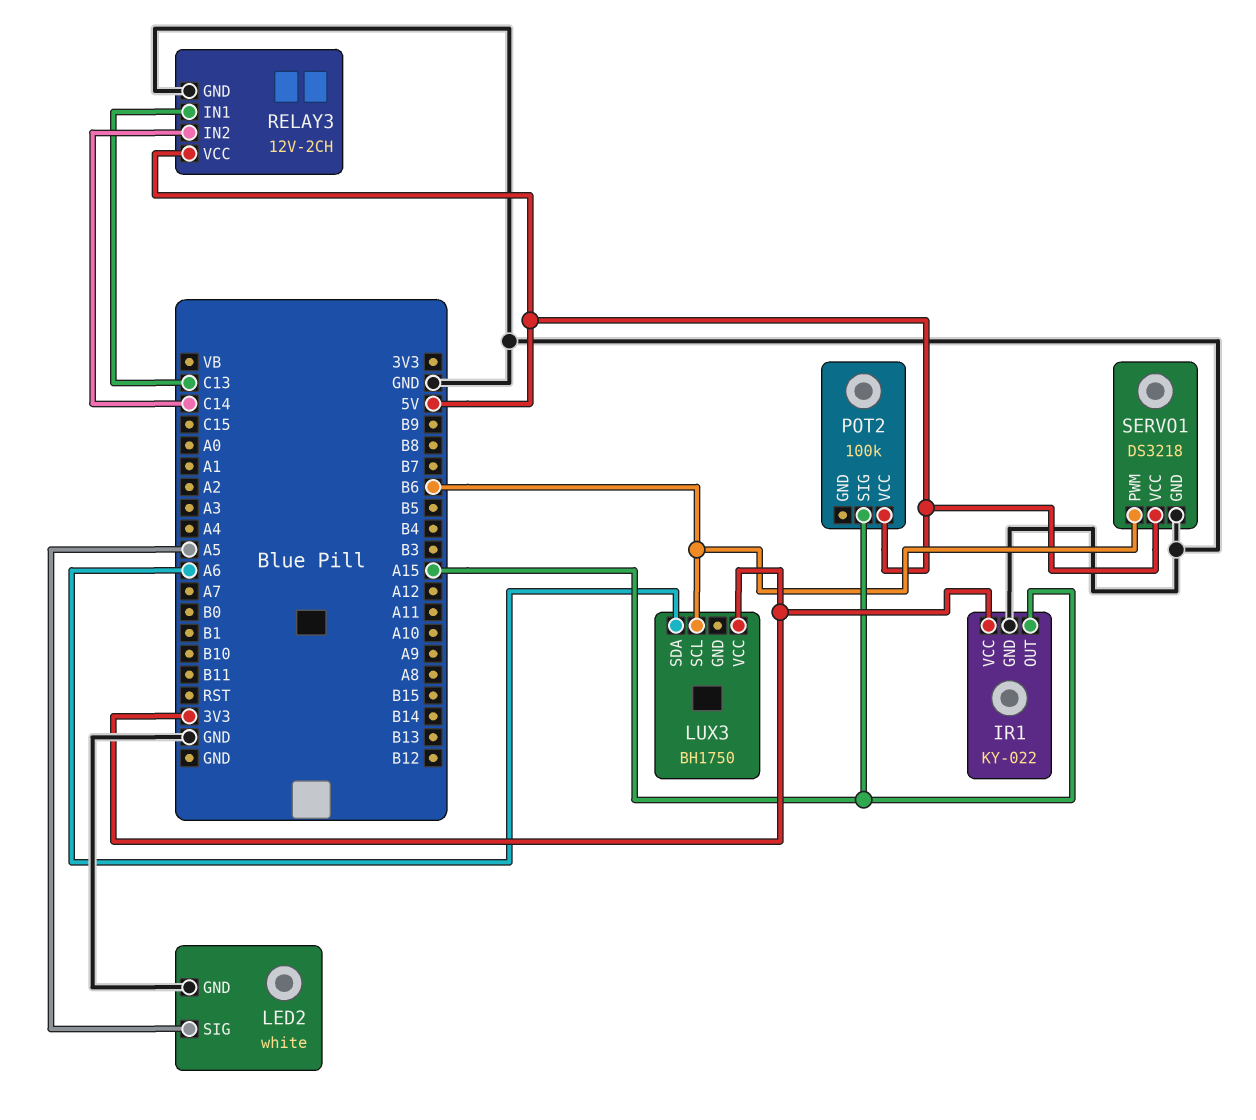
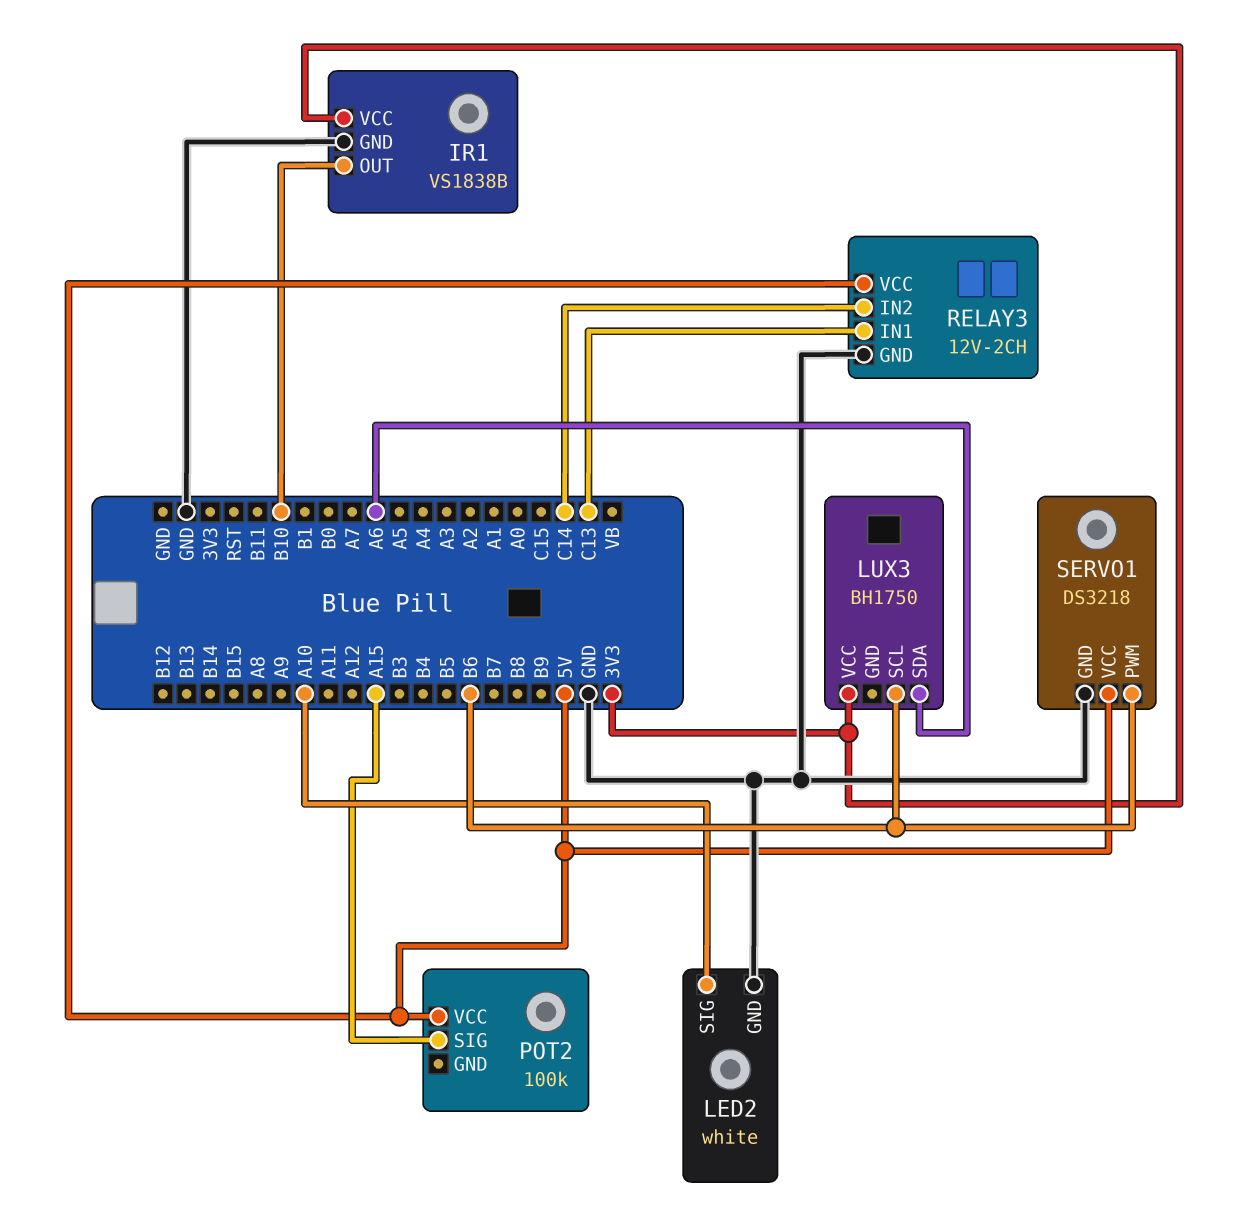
IR1: KY-022 -> VS1838B
IR1 pin OUT: A15 -> B10
LED2 pin SIG: A5 -> A10

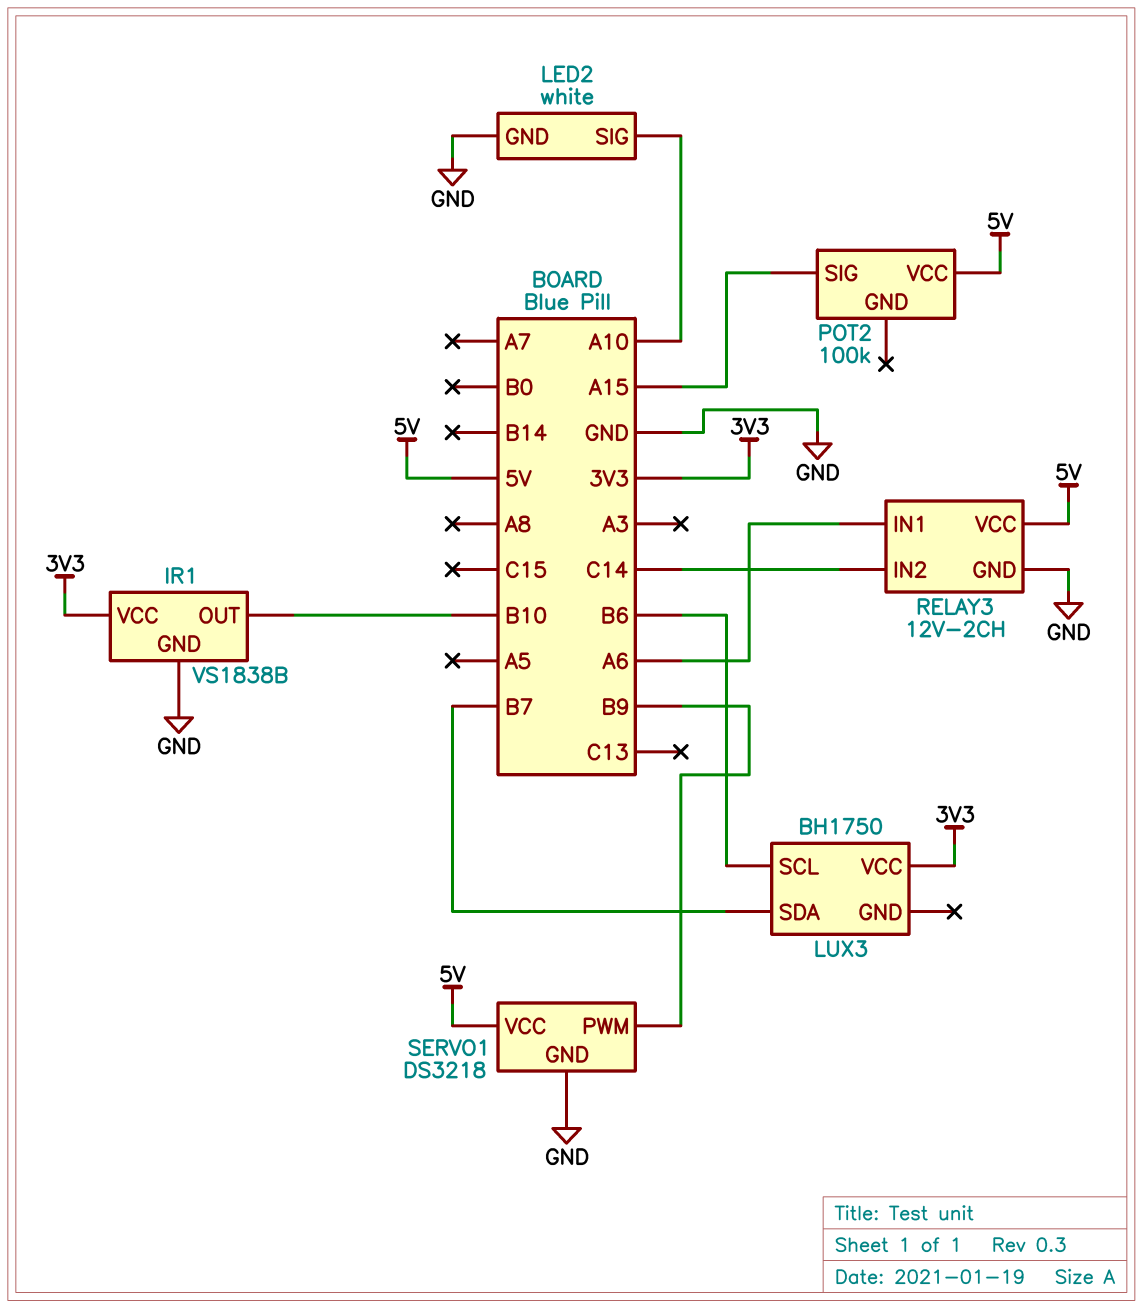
LUX3 pin SDA: A6 -> B7
RELAY3 pin IN1: C13 -> A6
SERVO1 pin PWM: B6 -> B9

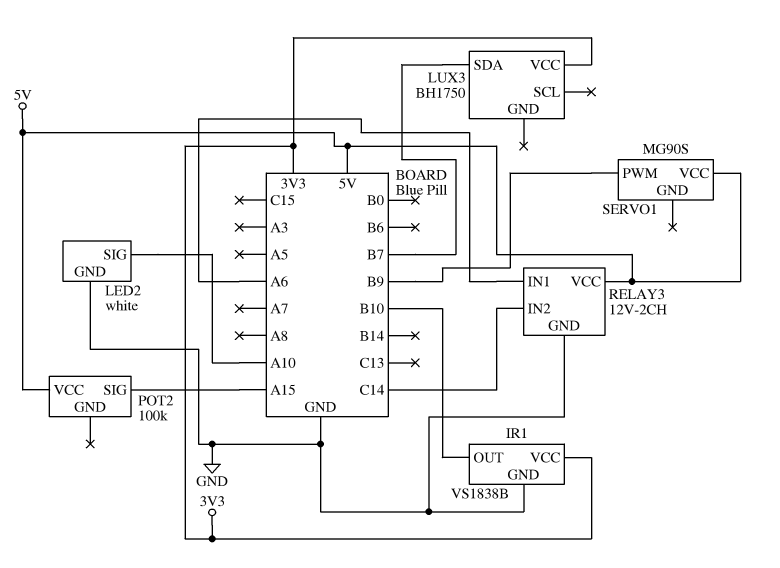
LUX3 pin SCL: B6 -> none
SERVO1: DS3218 -> MG90S
SERVO1 pin GND: GND -> none

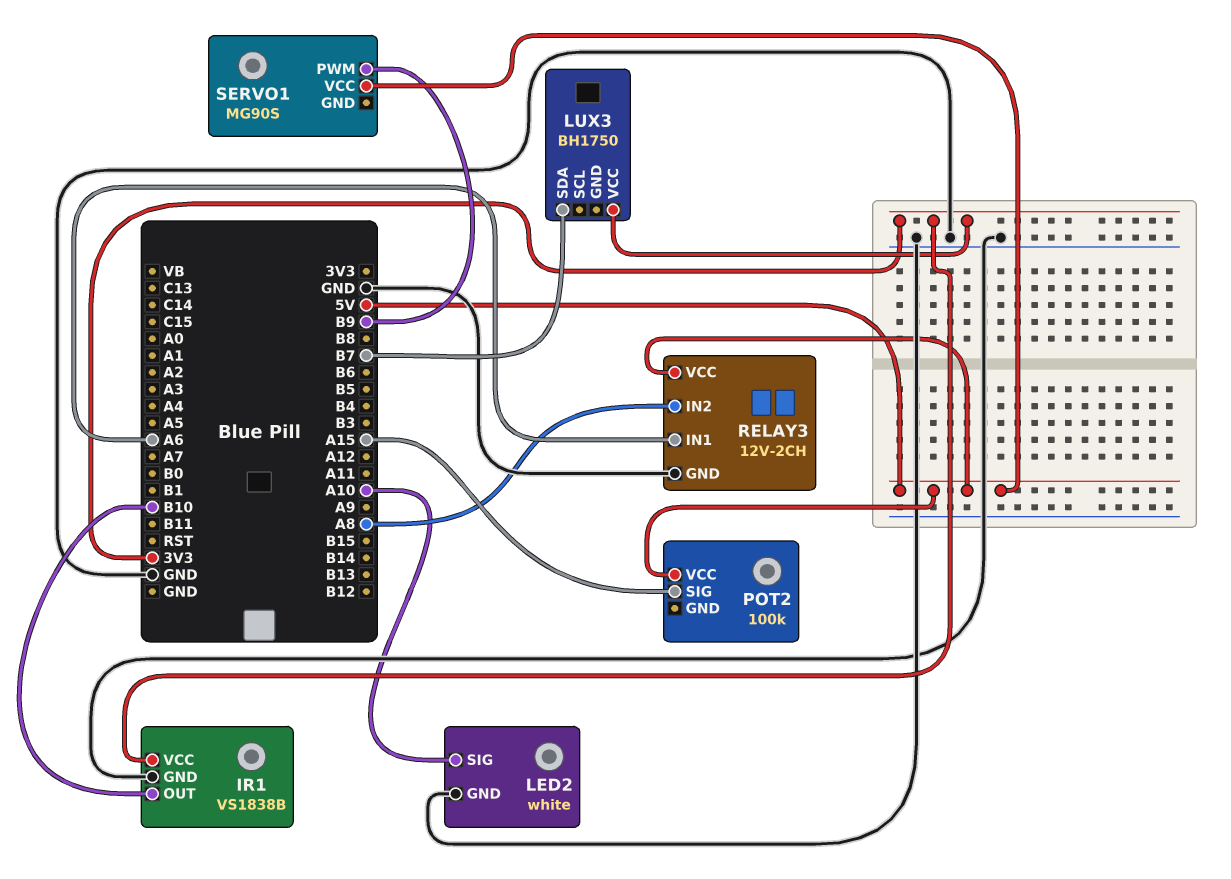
RELAY3 pin IN2: C14 -> A8

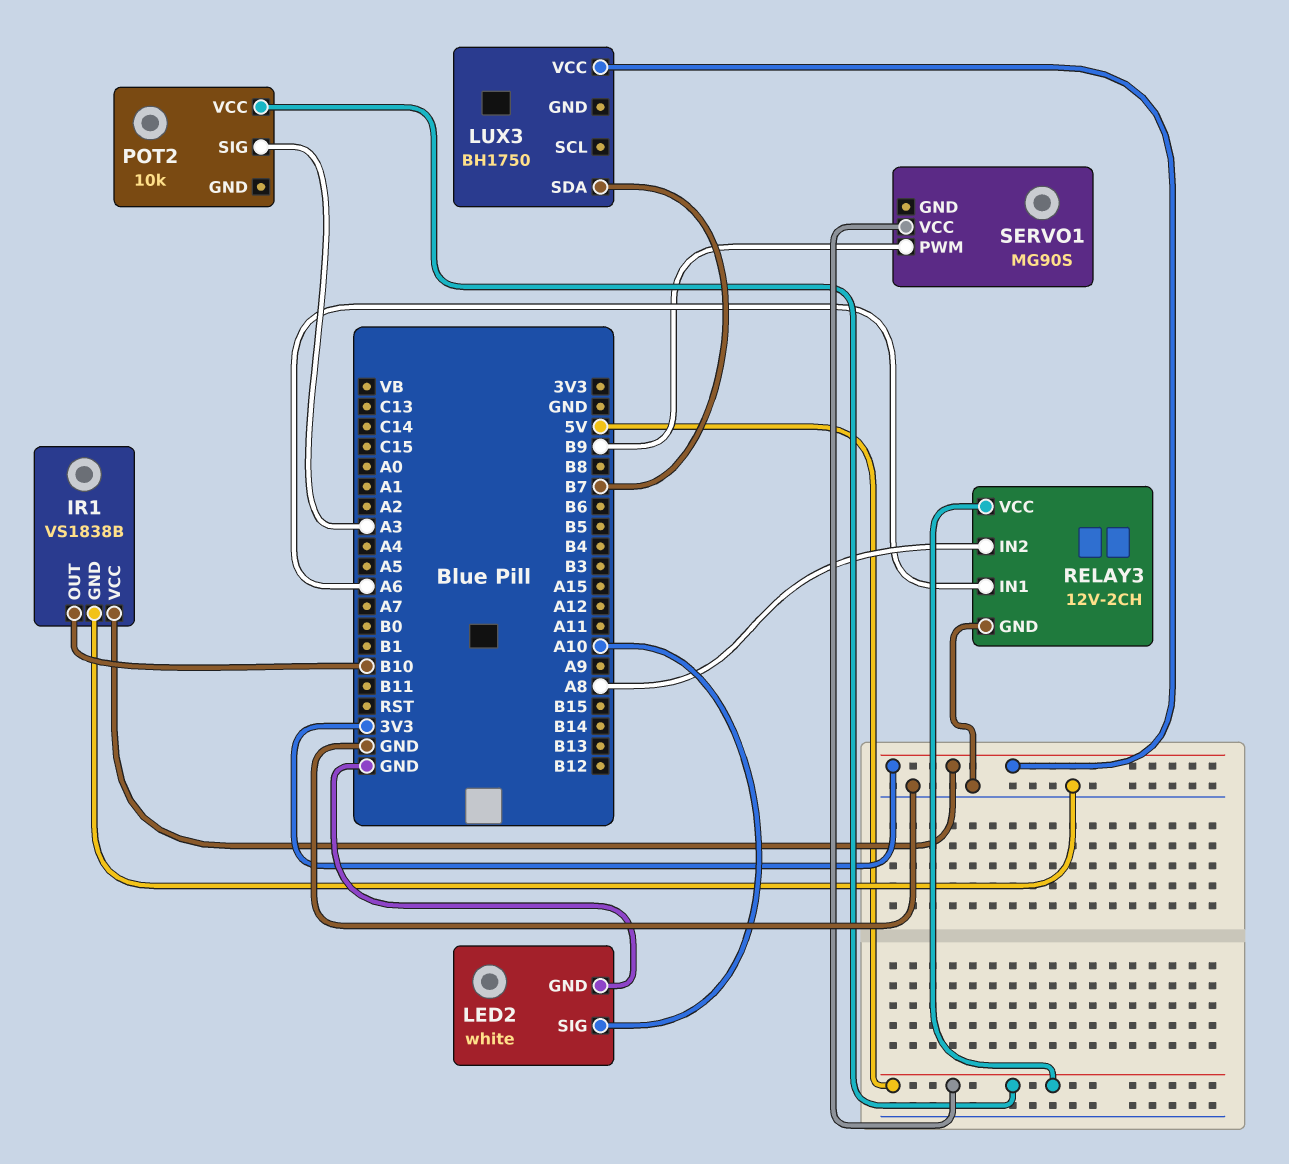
POT2: 100k -> 10k
POT2 pin SIG: A15 -> A3

